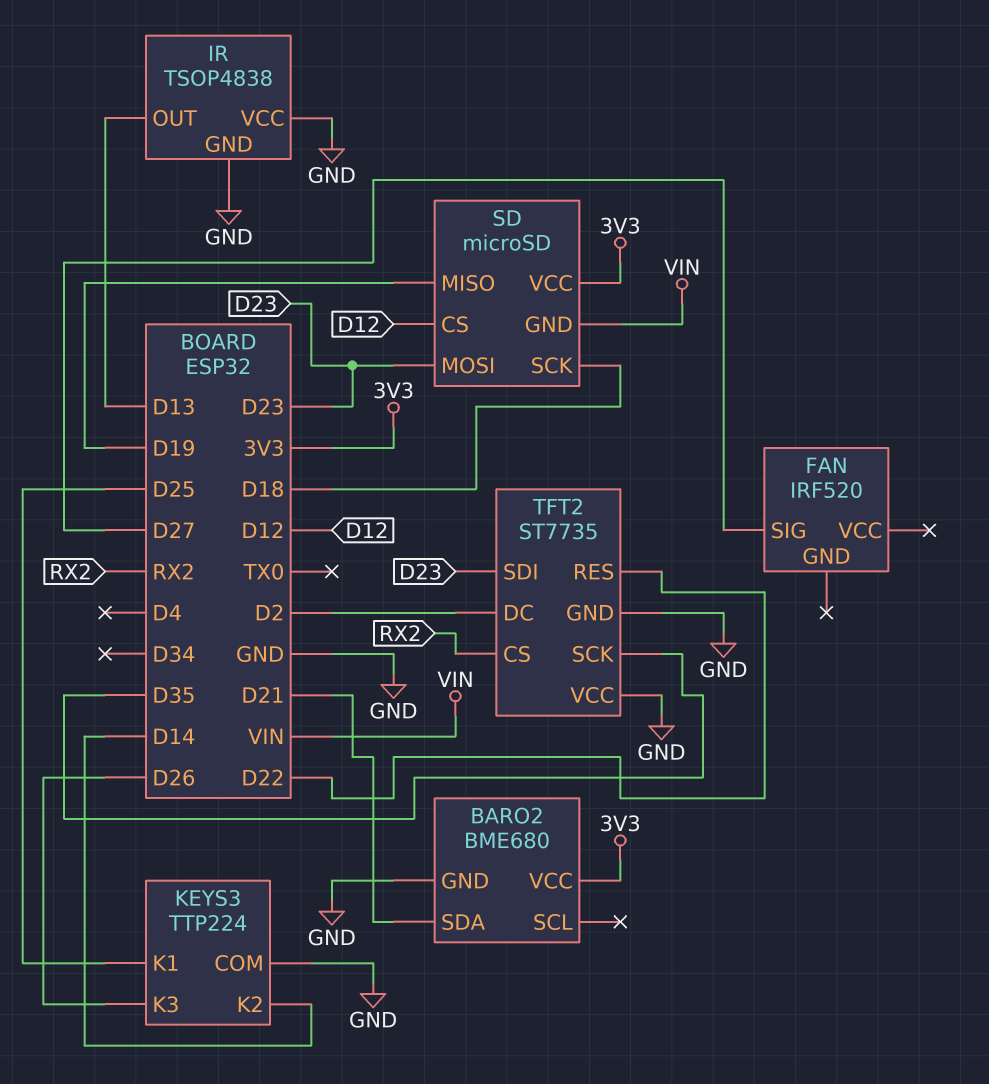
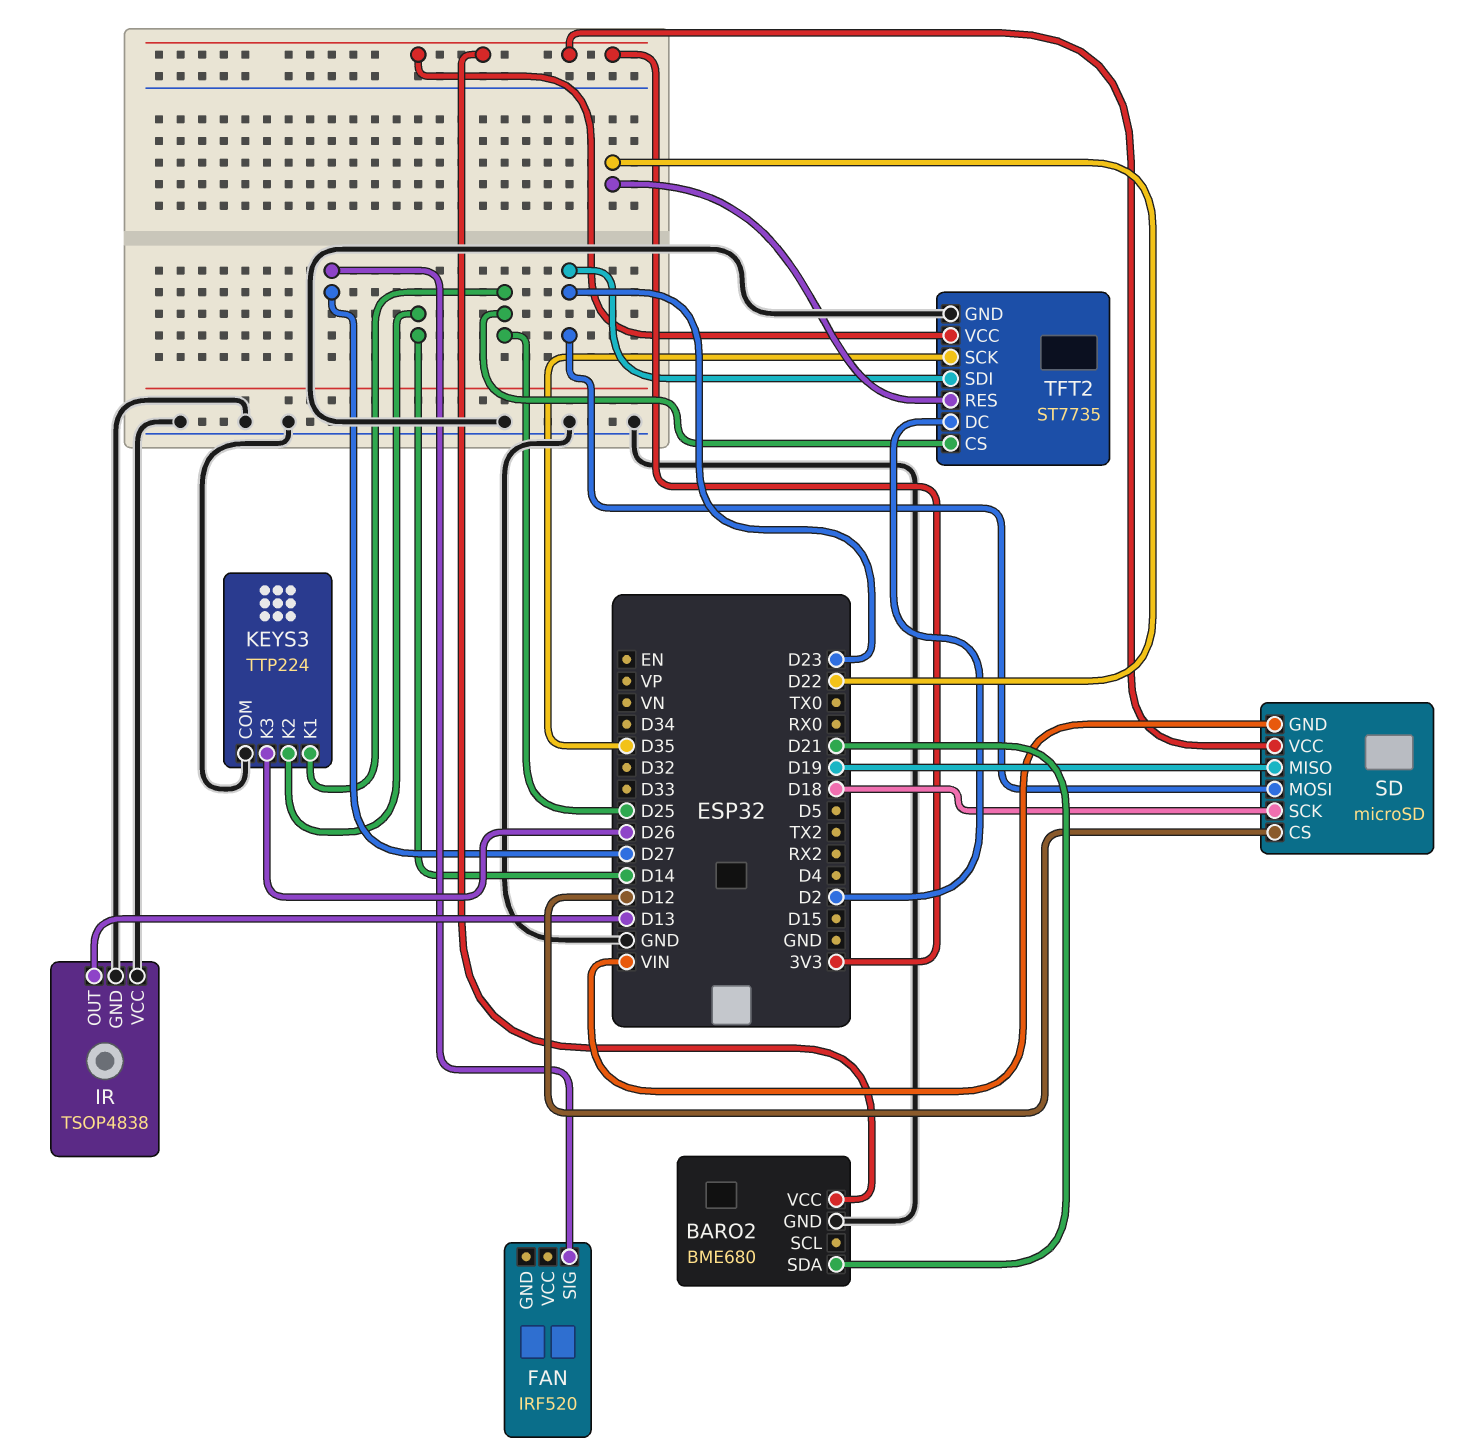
TFT2 pin CS: RX2 -> D25
TFT2 pin VCC: GND -> 3V3

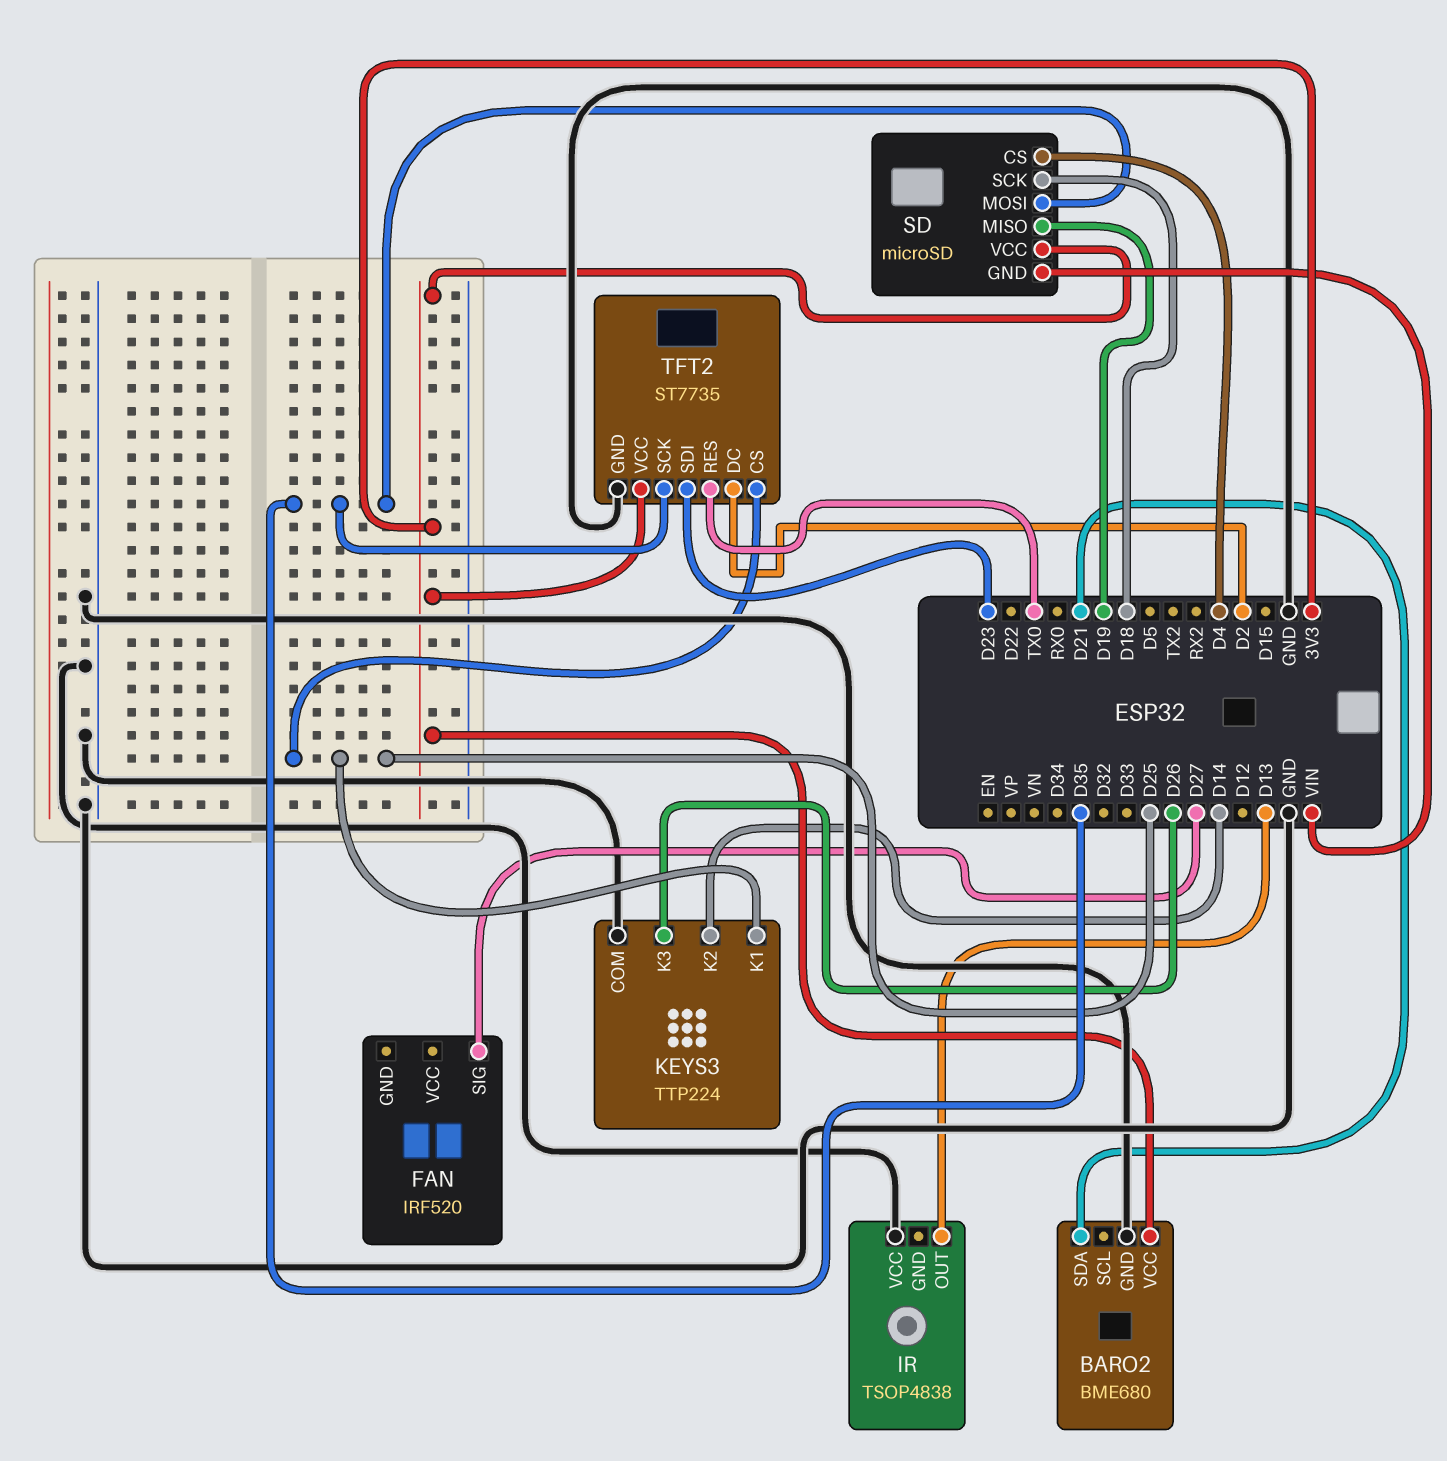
IR pin GND: GND -> none
SD pin CS: D12 -> D4
SD pin MOSI: D23 -> D35
TFT2 pin RES: D22 -> TX0

